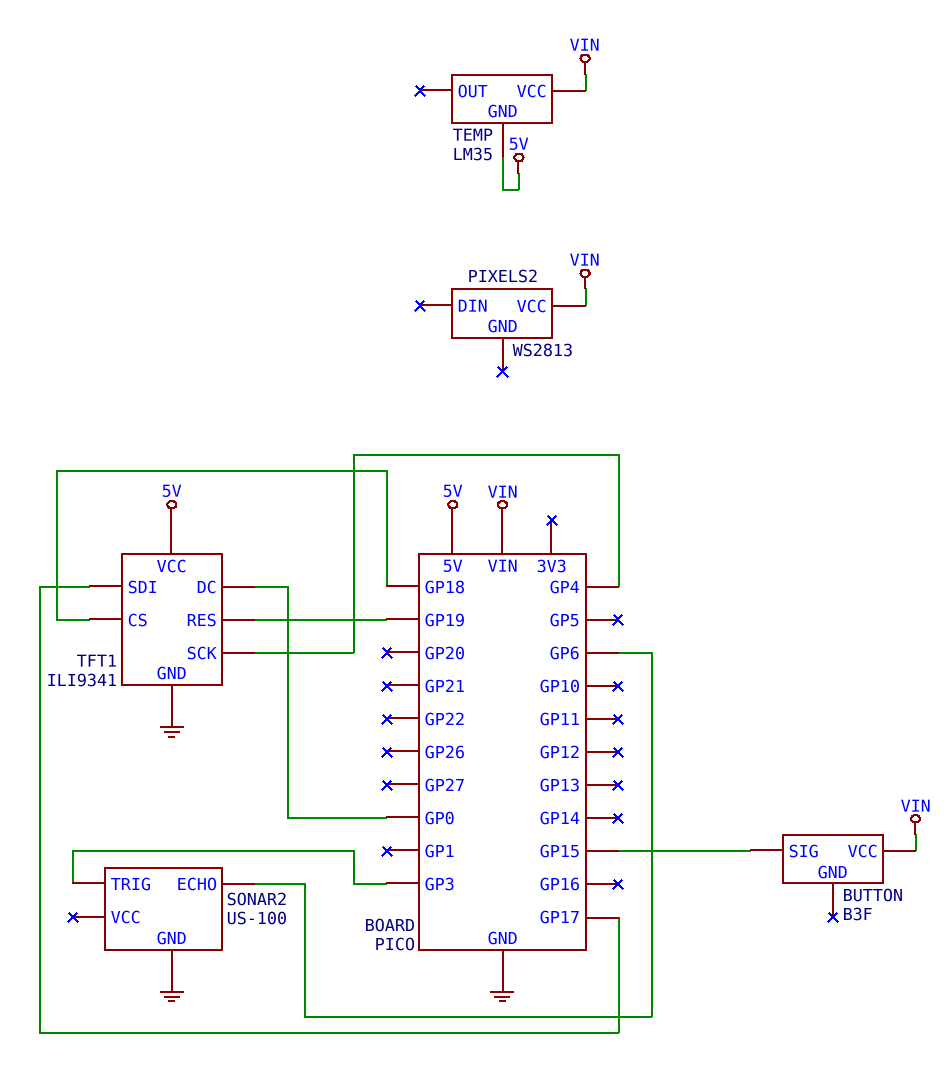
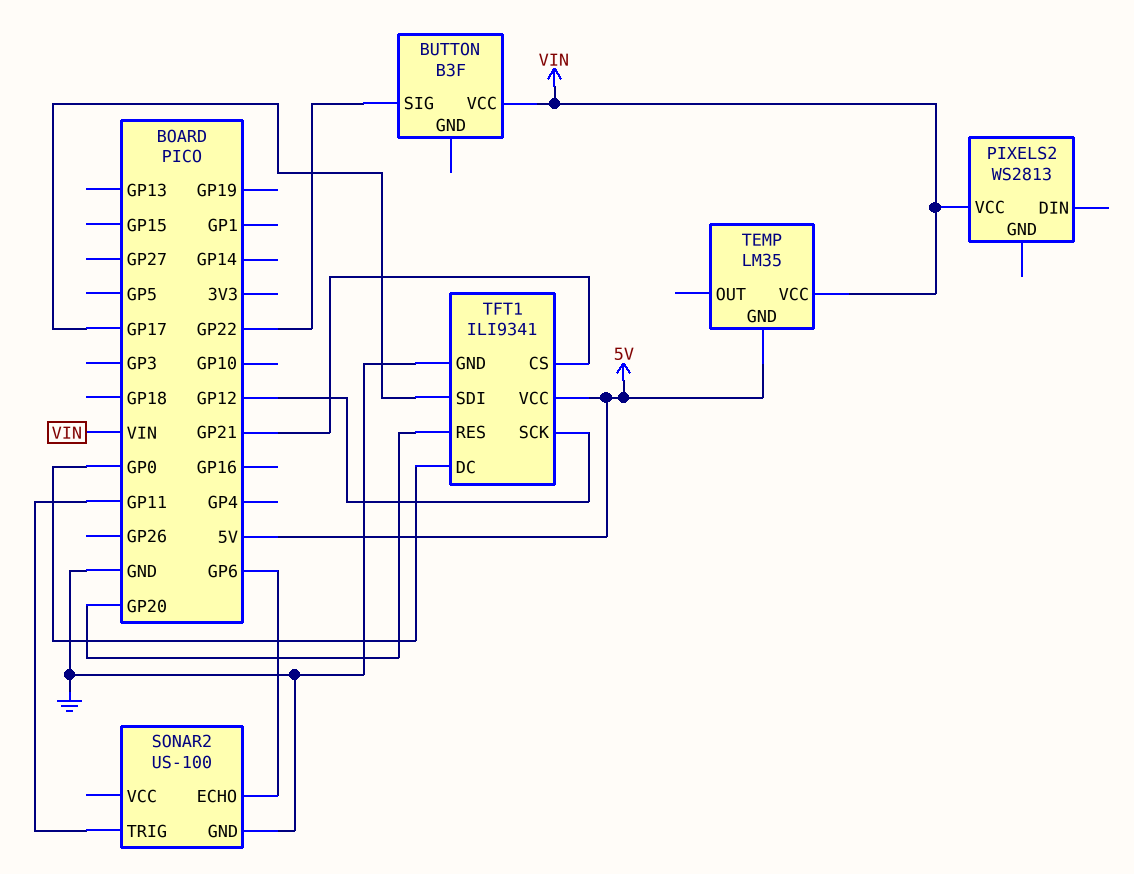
BUTTON pin SIG: GP15 -> GP22
SONAR2 pin TRIG: GP3 -> GP11
TFT1 pin CS: GP18 -> GP21
TFT1 pin RES: GP19 -> GP20
TFT1 pin SCK: GP4 -> GP12

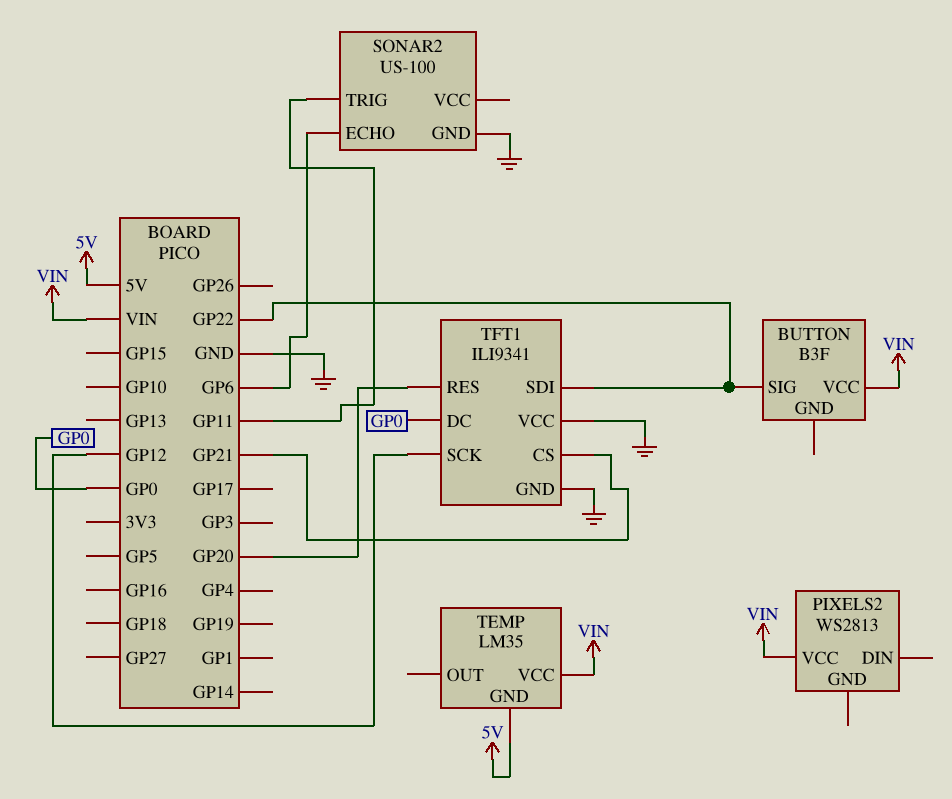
TFT1 pin SDI: GP17 -> GP22
TFT1 pin VCC: 5V -> GND

